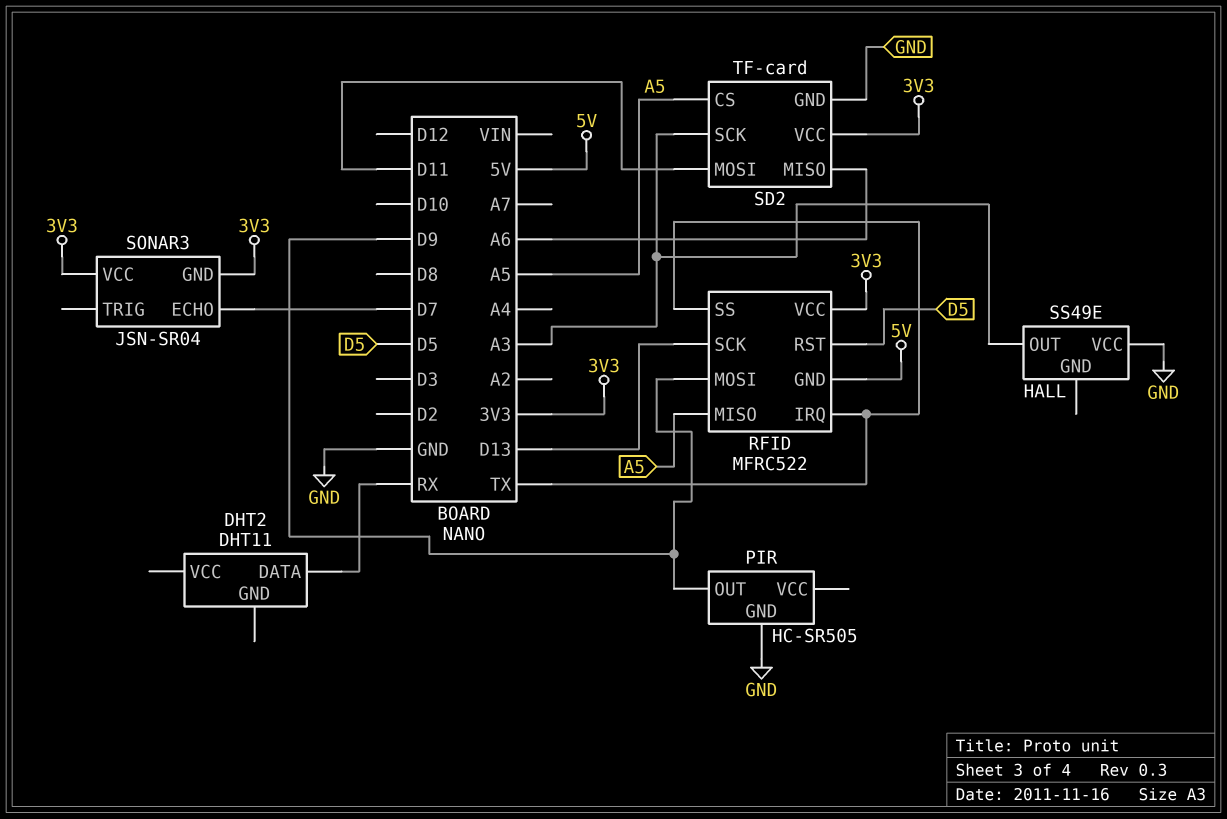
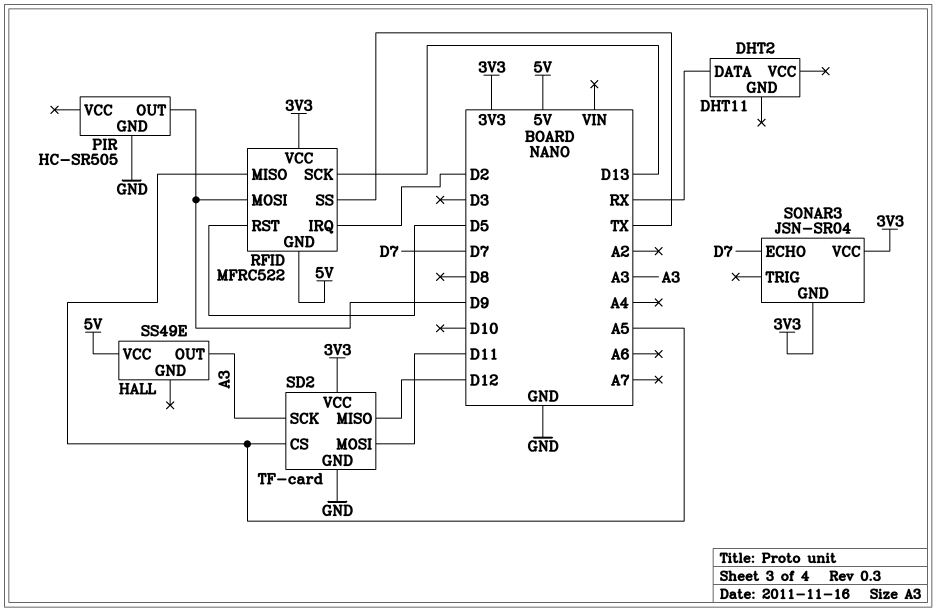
HALL pin VCC: GND -> 5V
RFID pin IRQ: TX -> D2
SD2 pin MISO: A6 -> D12

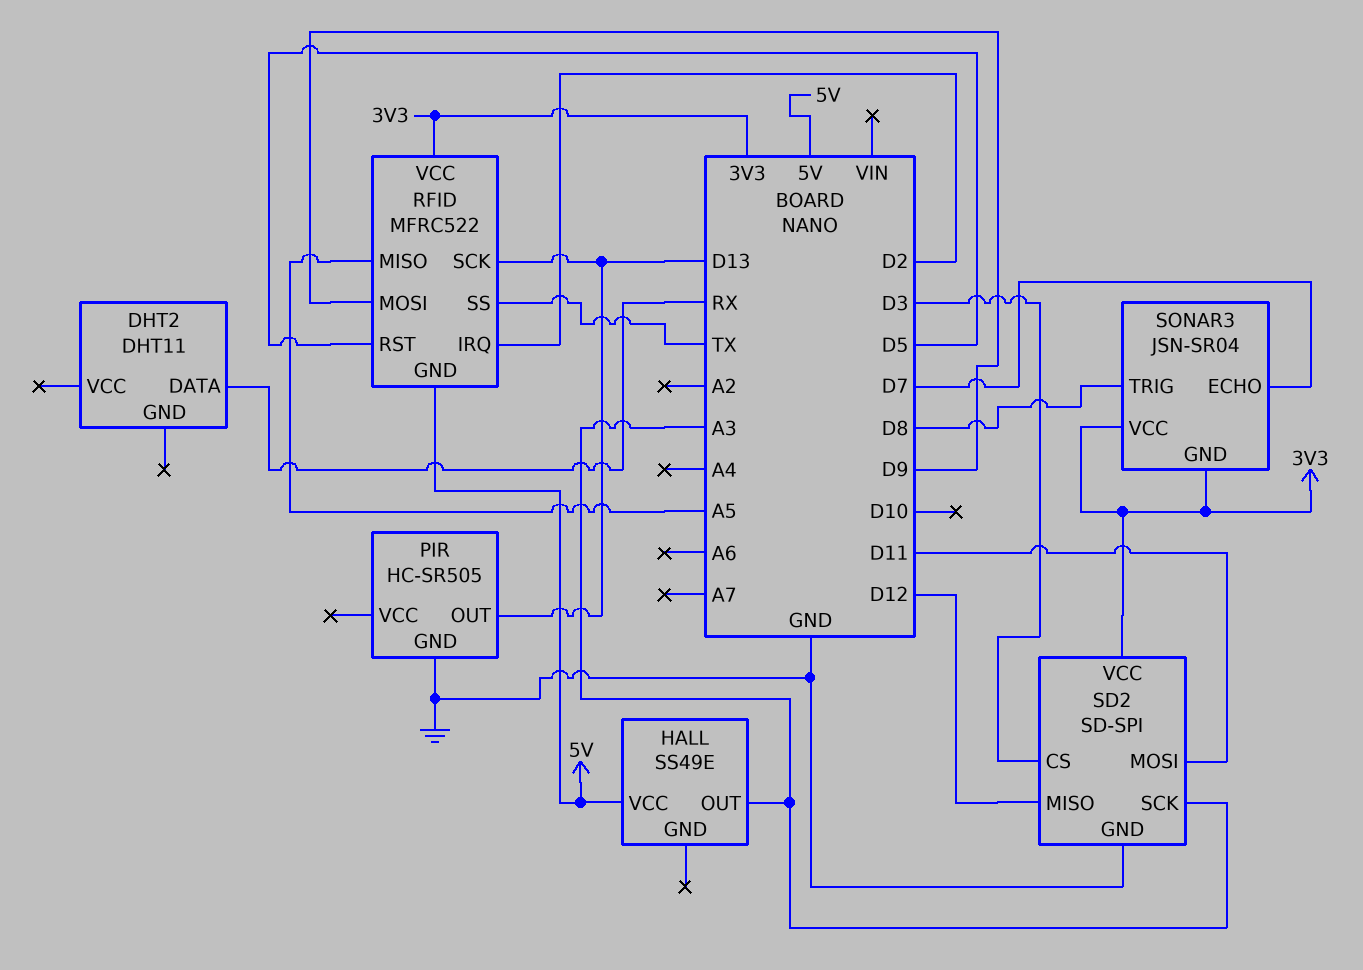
PIR pin OUT: D9 -> D13
SD2: TF-card -> SD-SPI
SD2 pin CS: A5 -> D3
SONAR3 pin TRIG: none -> D8

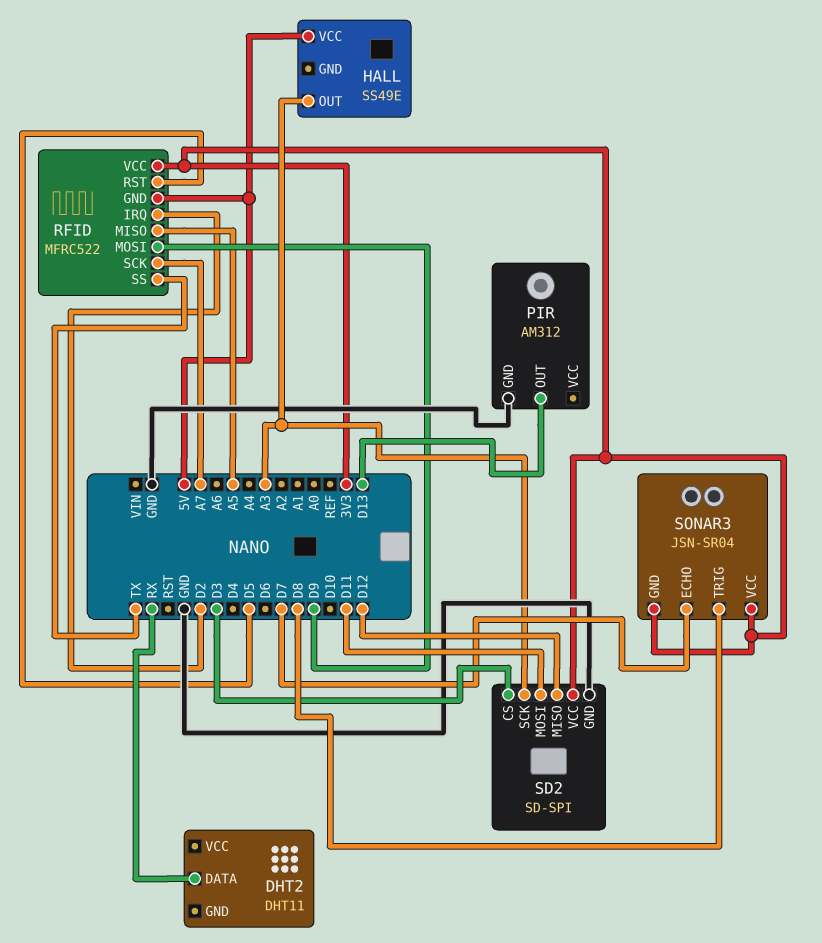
PIR: HC-SR505 -> AM312
RFID pin SCK: D13 -> A7

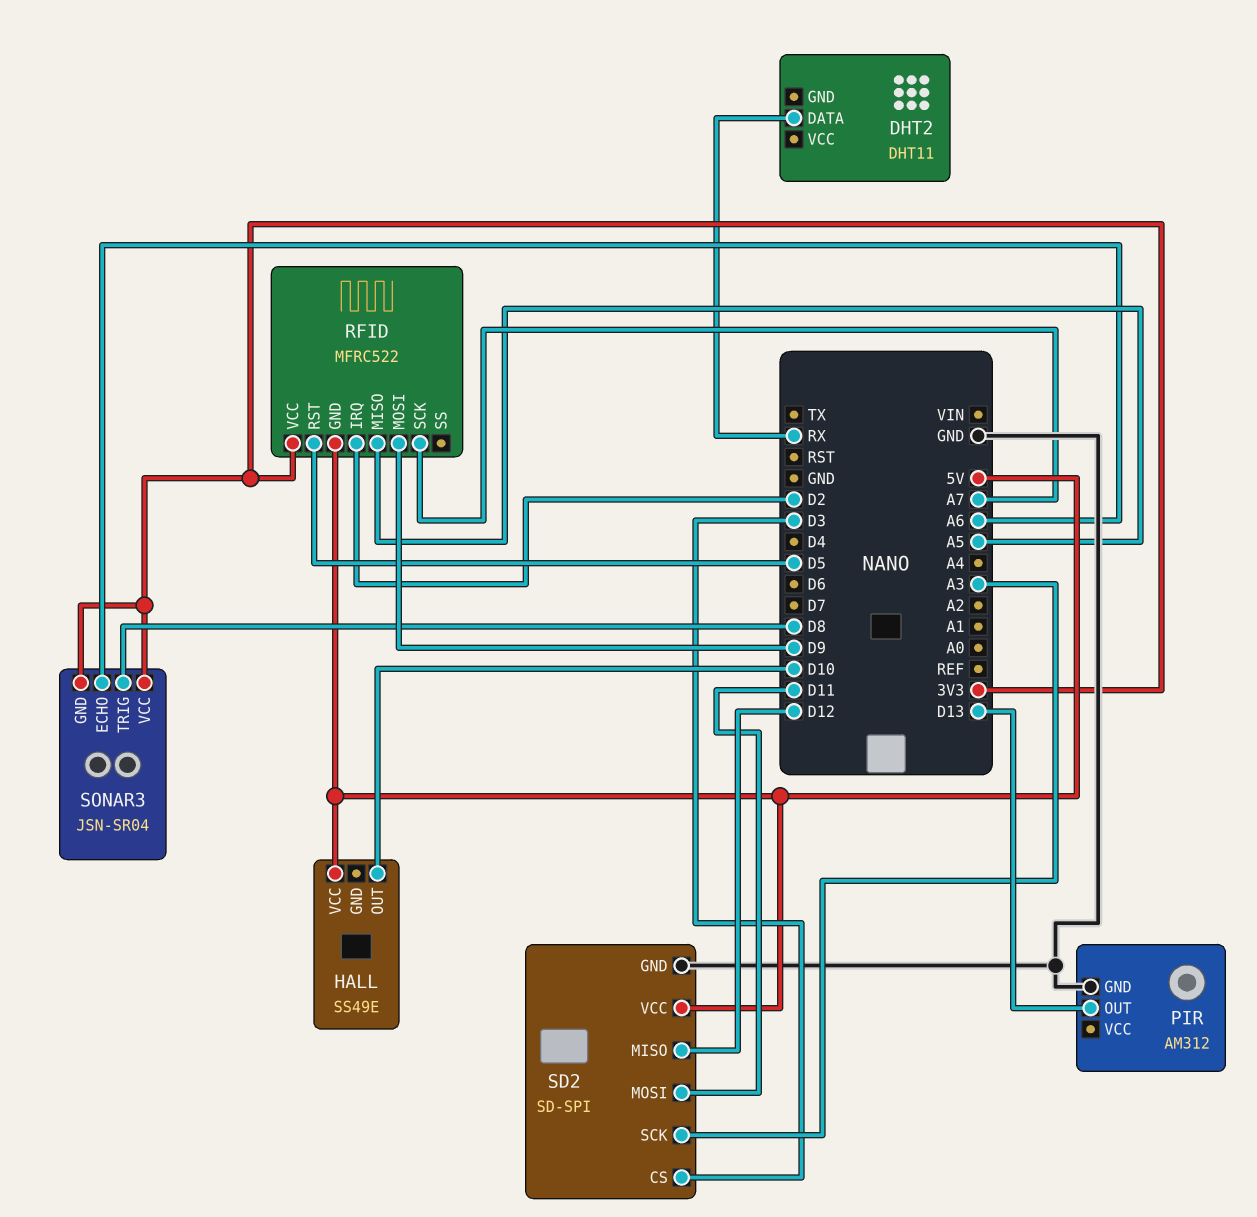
HALL pin OUT: A3 -> D10
RFID pin SS: TX -> none
SD2 pin VCC: 3V3 -> 5V
SONAR3 pin ECHO: D7 -> A6

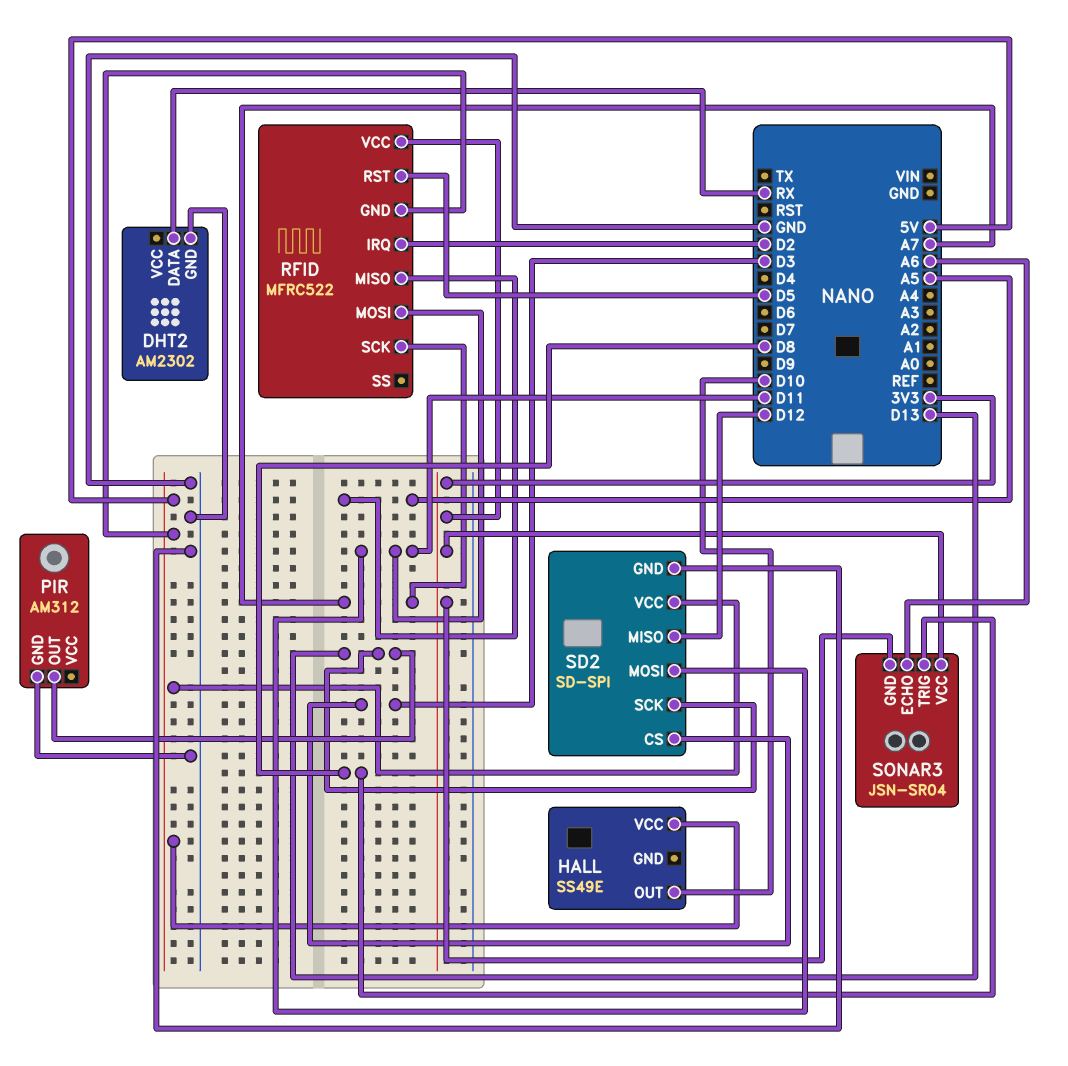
DHT2: DHT11 -> AM2302
DHT2 pin GND: none -> GND
RFID pin MOSI: D9 -> D11
SD2 pin SCK: A3 -> D13

